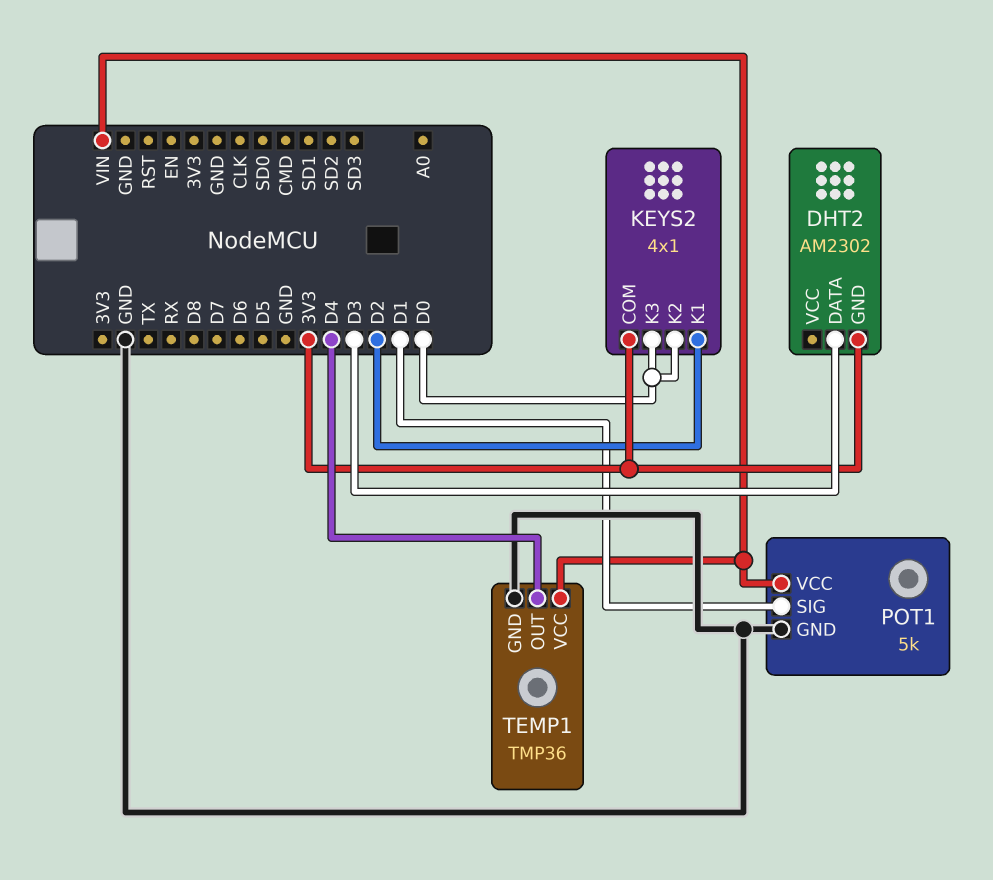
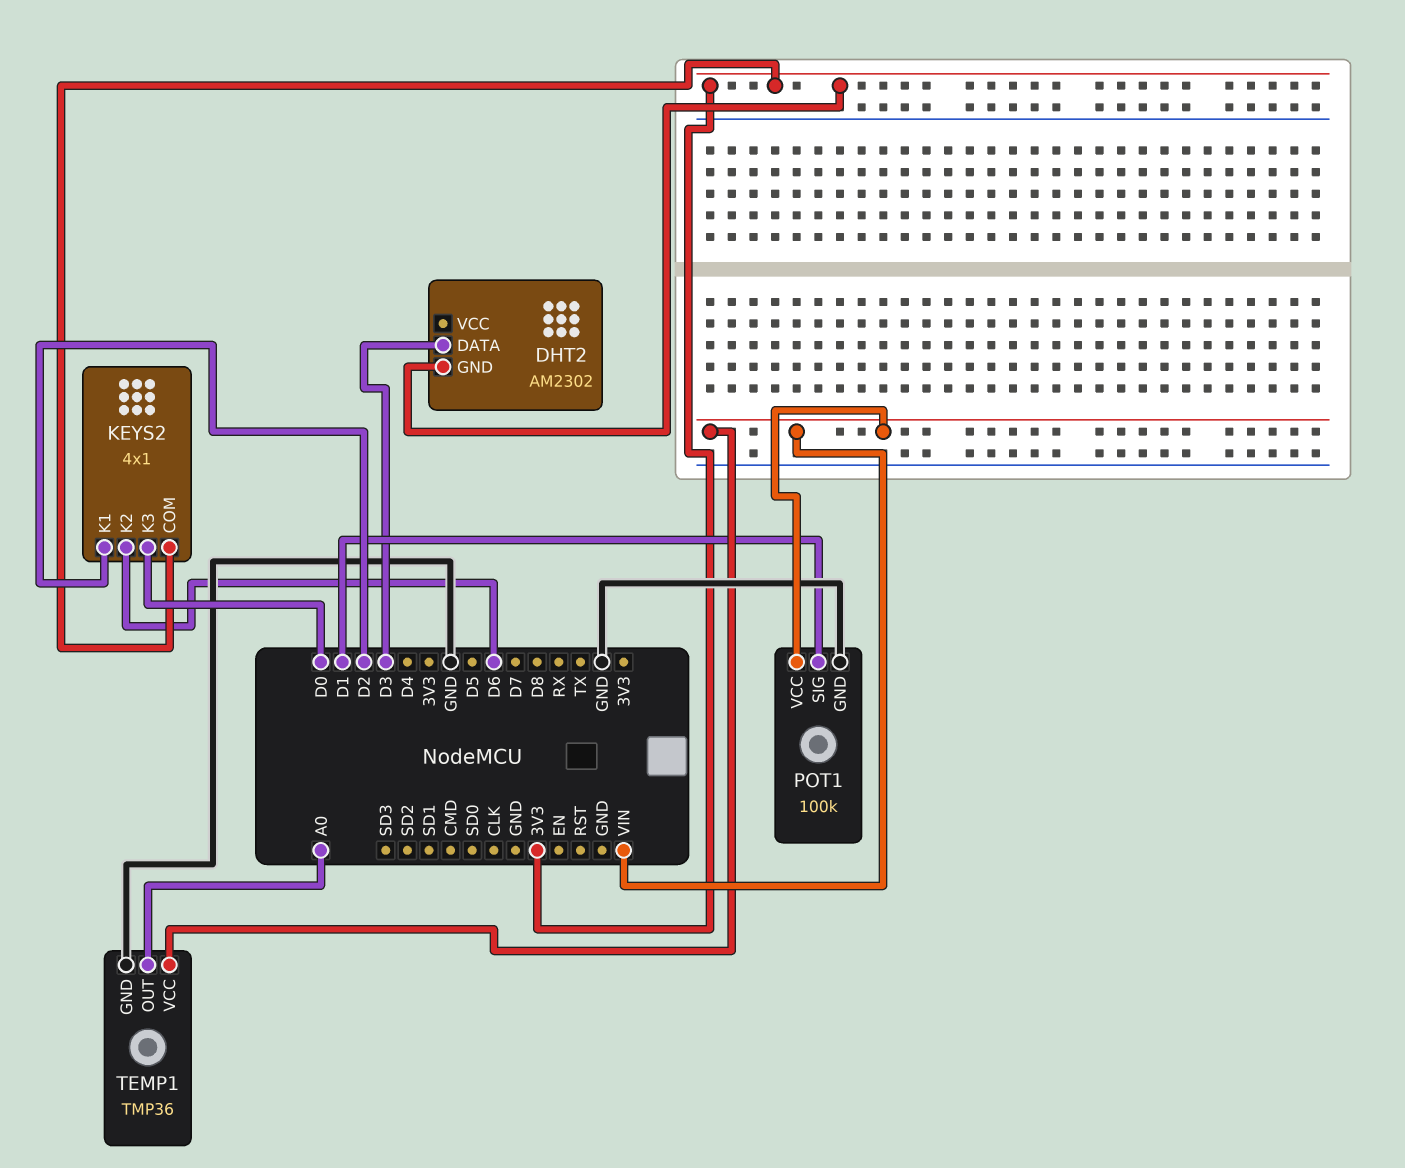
KEYS2 pin K2: D0 -> D6
POT1: 5k -> 100k
TEMP1 pin OUT: D4 -> A0

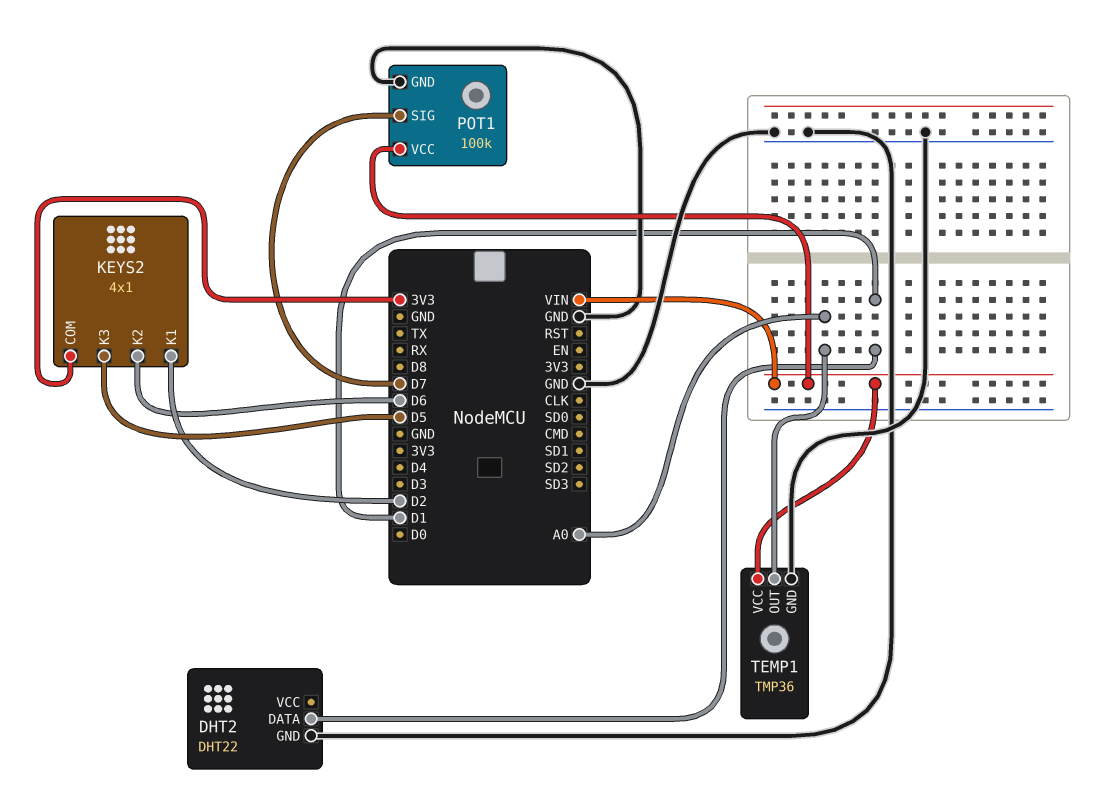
DHT2: AM2302 -> DHT22
DHT2 pin DATA: D3 -> D1
DHT2 pin GND: 3V3 -> GND
KEYS2 pin K3: D0 -> D5
POT1 pin SIG: D1 -> D7

